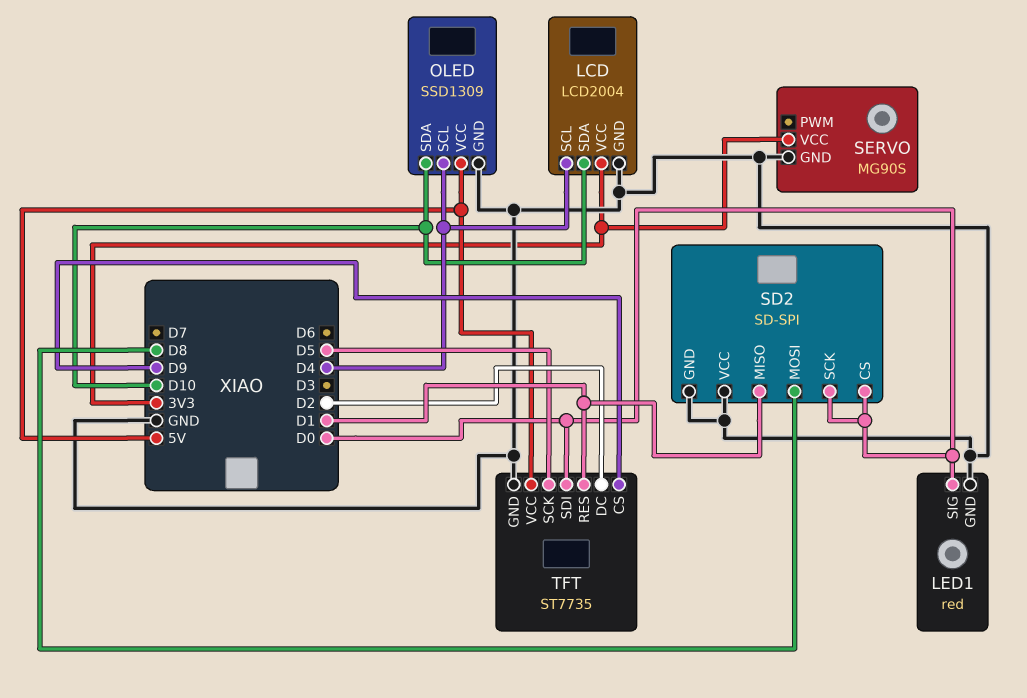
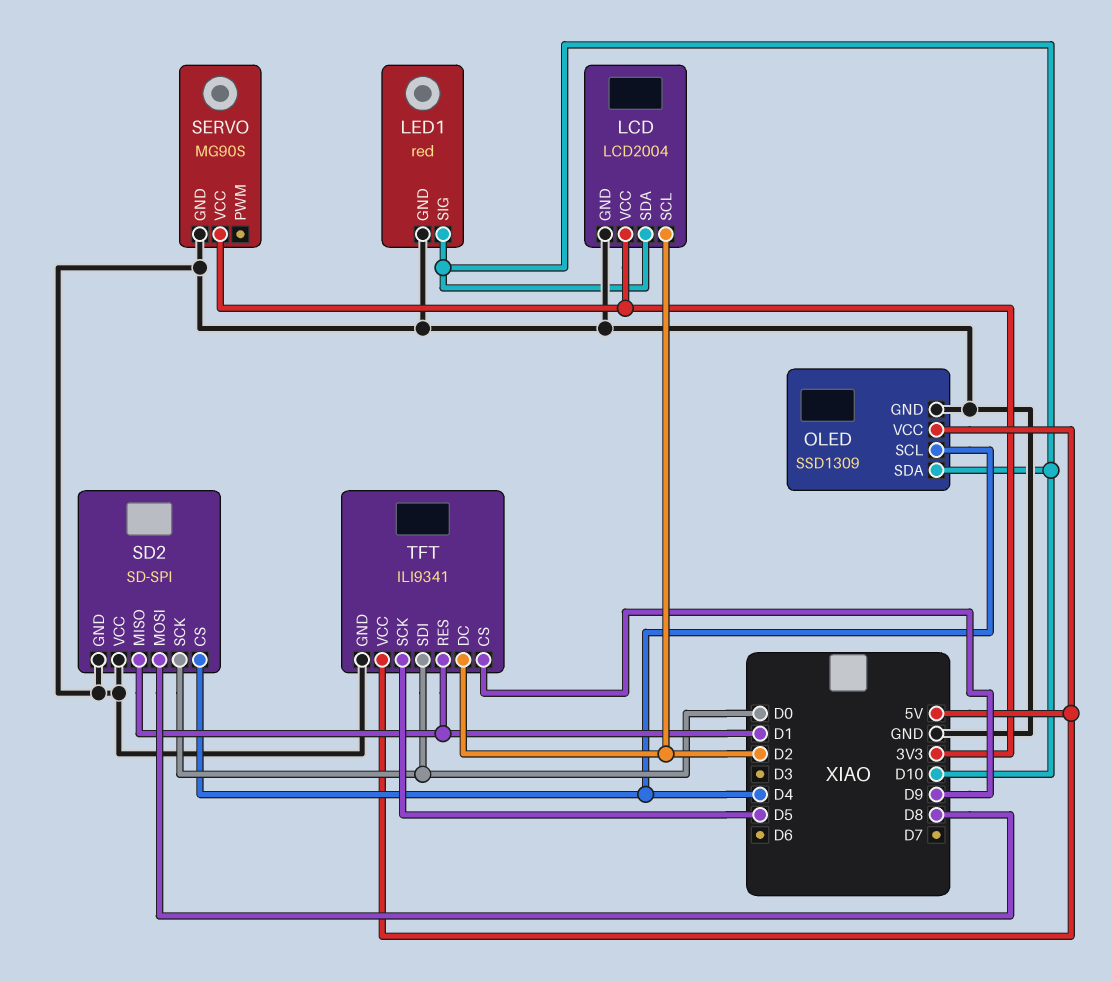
LCD pin SCL: D4 -> D2
LED1 pin SIG: D0 -> D10
SD2 pin CS: D0 -> D4
TFT: ST7735 -> ILI9341

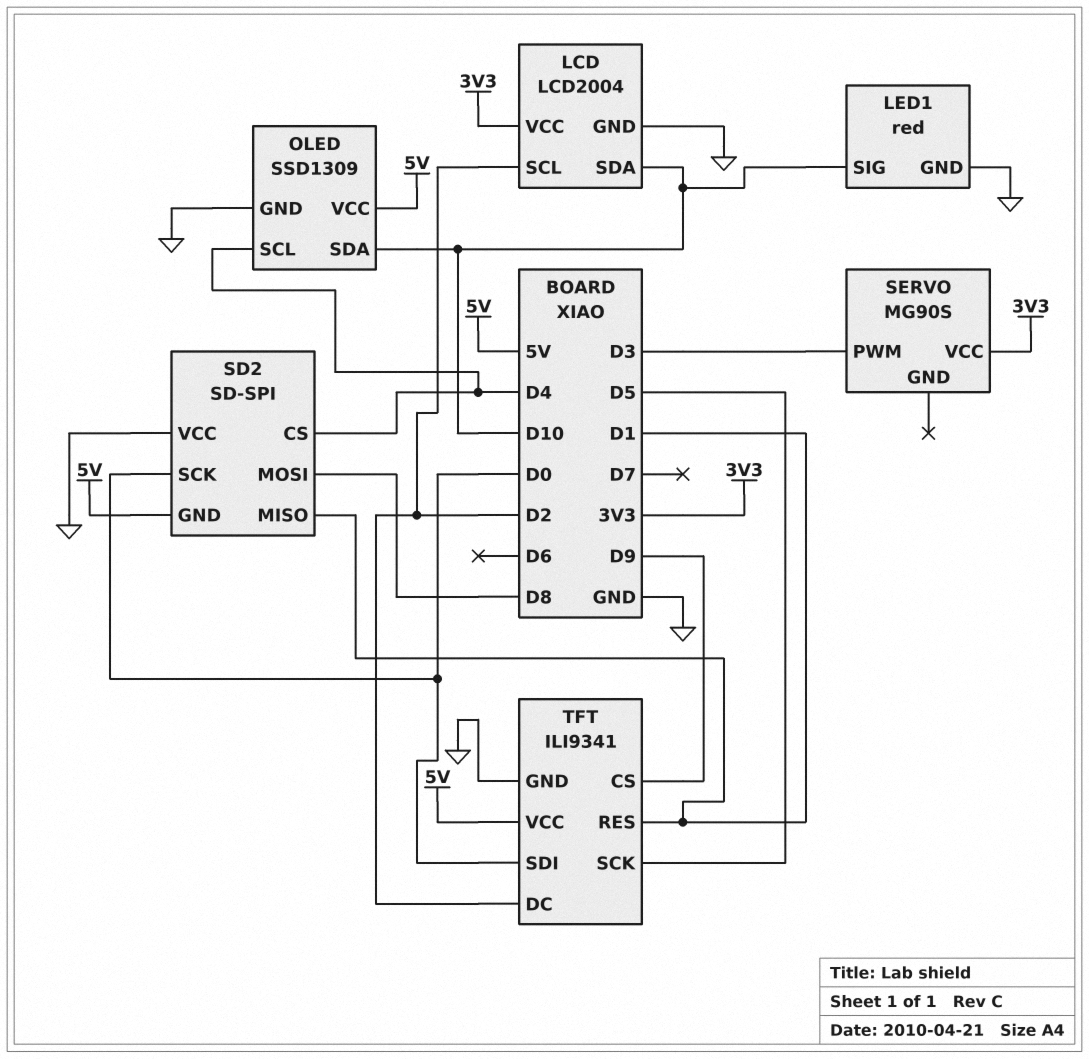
SD2 pin GND: GND -> 5V
SERVO pin GND: GND -> none
SERVO pin PWM: none -> D3

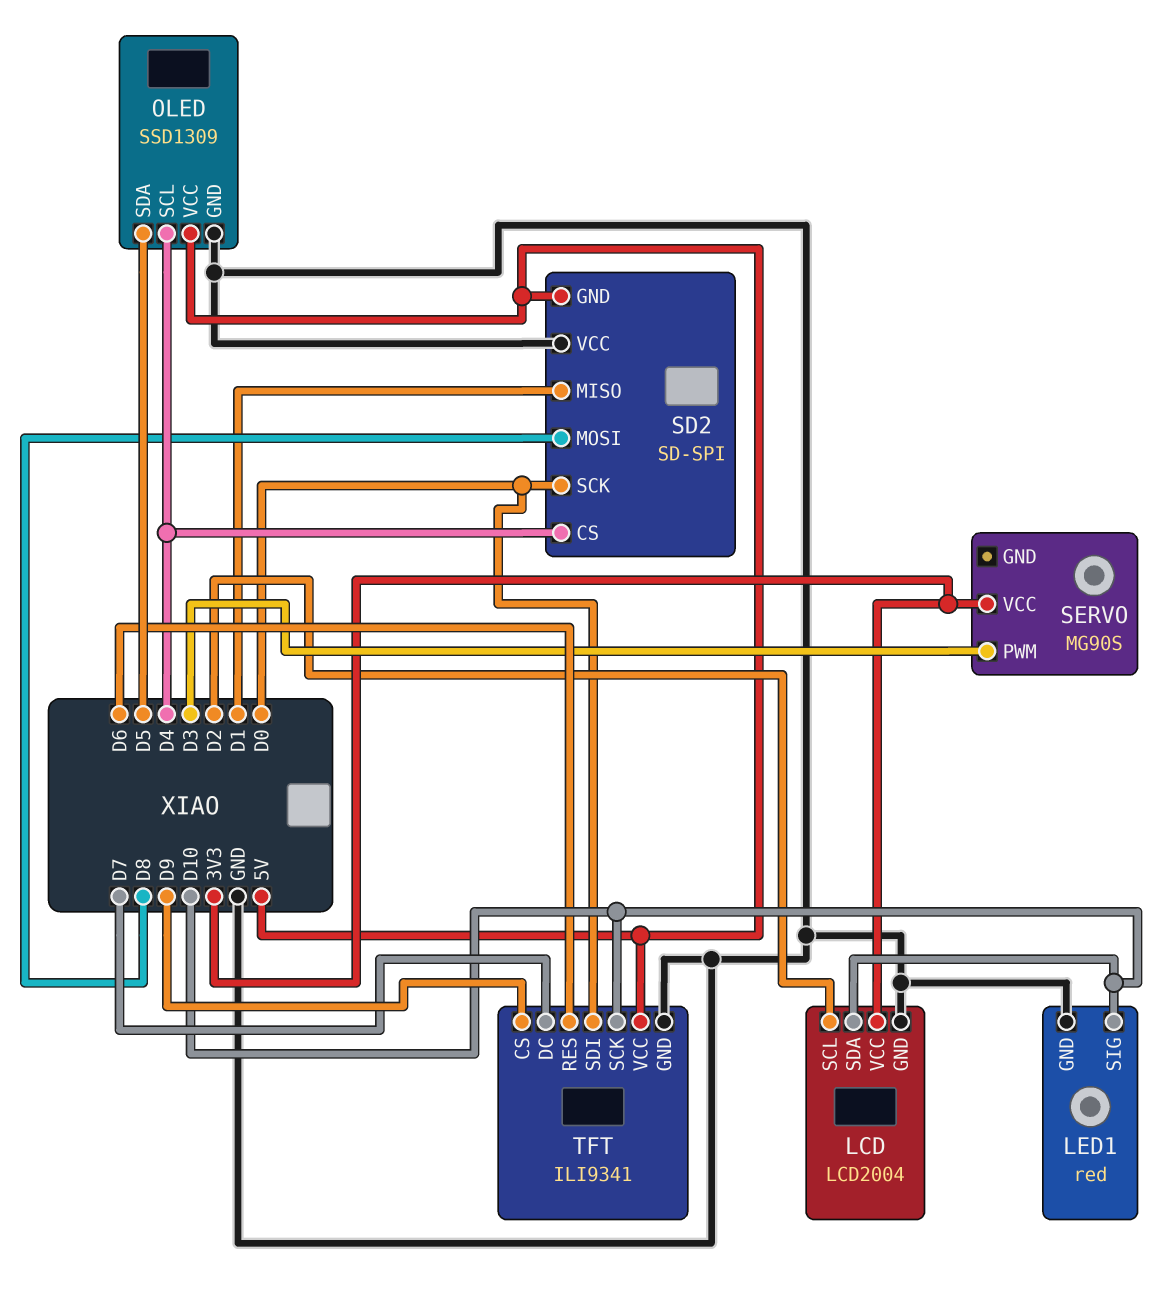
OLED pin SDA: D10 -> D5
TFT pin DC: D2 -> D7
TFT pin RES: D1 -> D6
TFT pin SCK: D5 -> D10

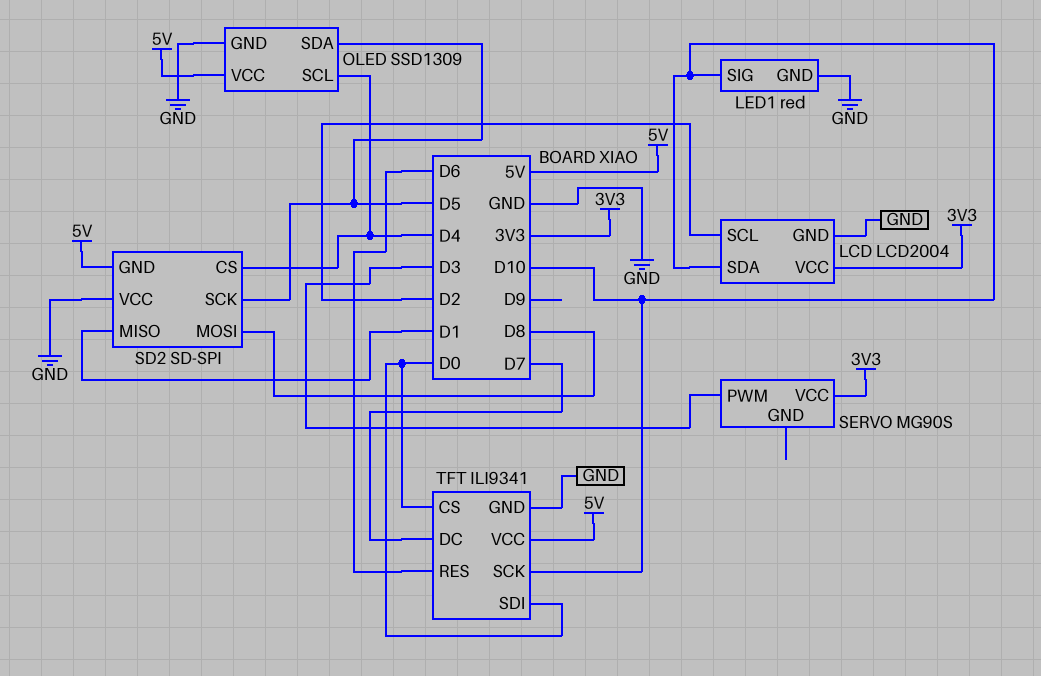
SD2 pin SCK: D0 -> D5
TFT pin CS: D9 -> D0

